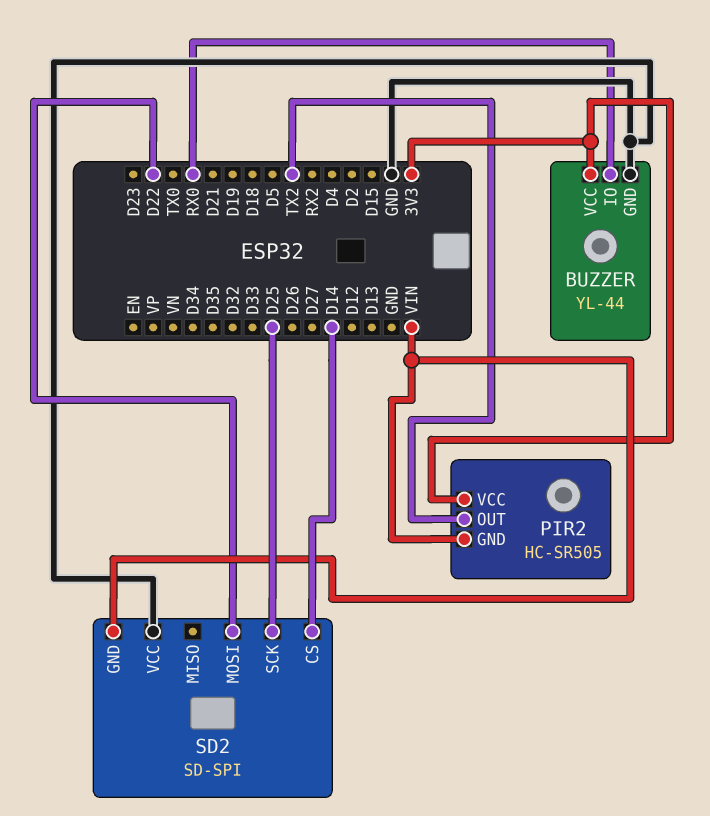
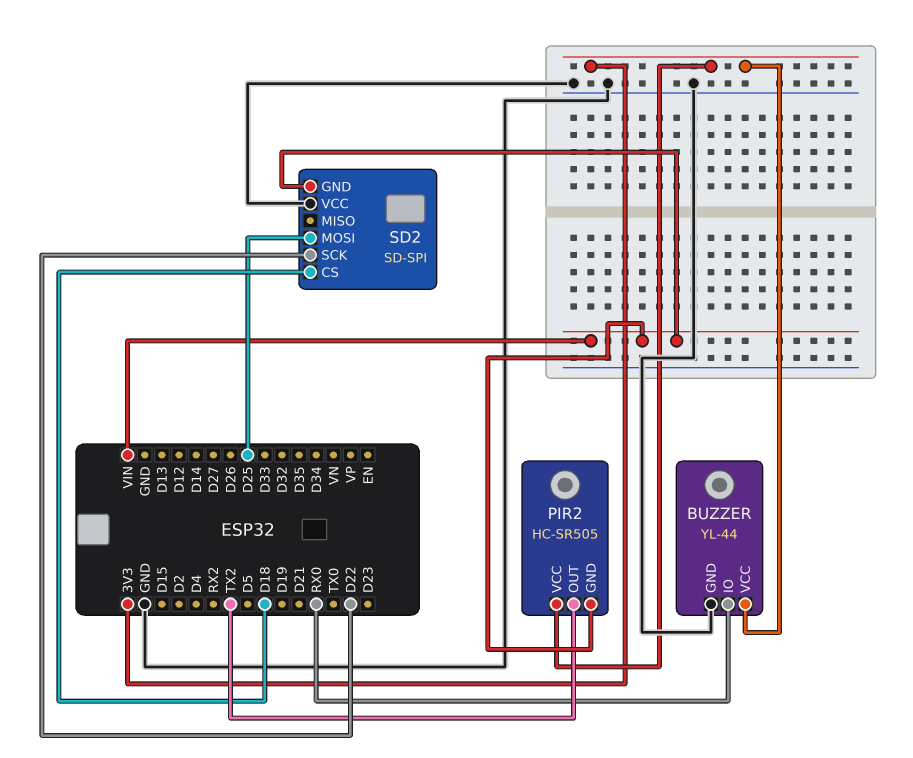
SD2 pin CS: D14 -> D18
SD2 pin MOSI: D22 -> D25
SD2 pin SCK: D25 -> D22

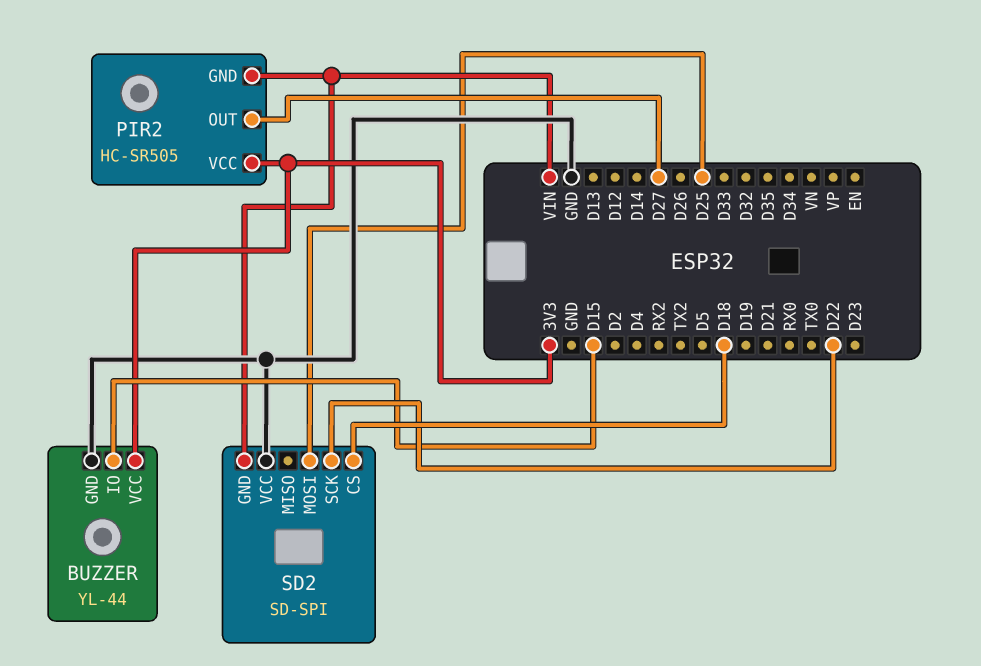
BUZZER pin IO: RX0 -> D15
PIR2 pin OUT: TX2 -> D27

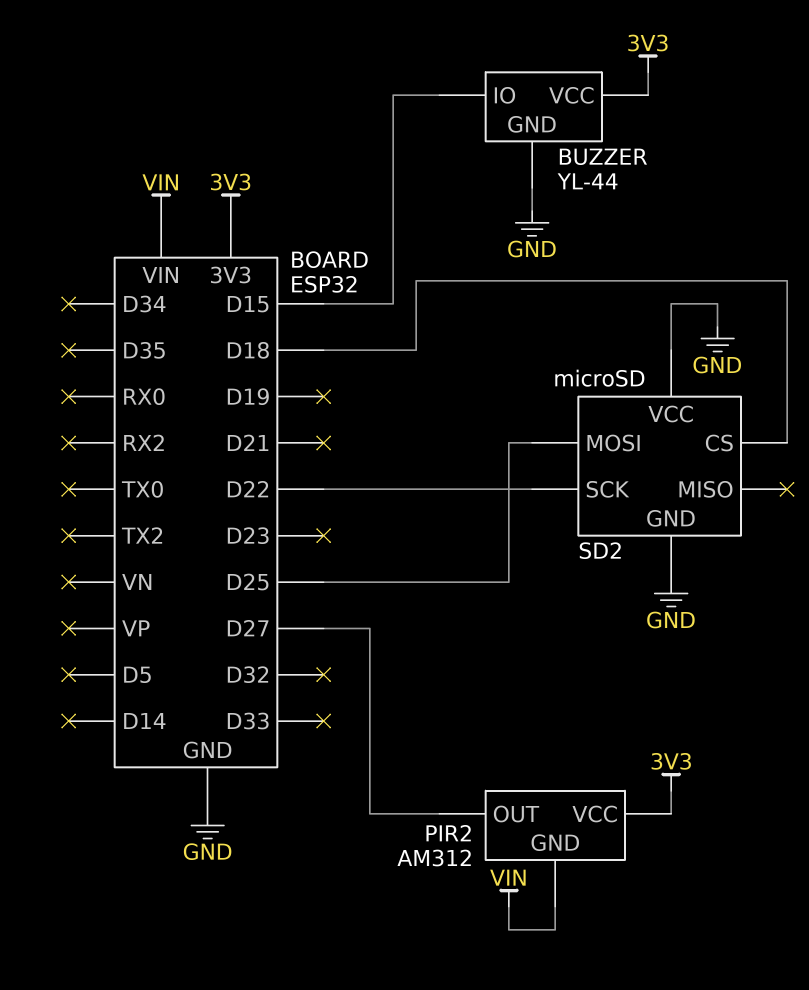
PIR2: HC-SR505 -> AM312
SD2: SD-SPI -> microSD
SD2 pin GND: VIN -> GND

